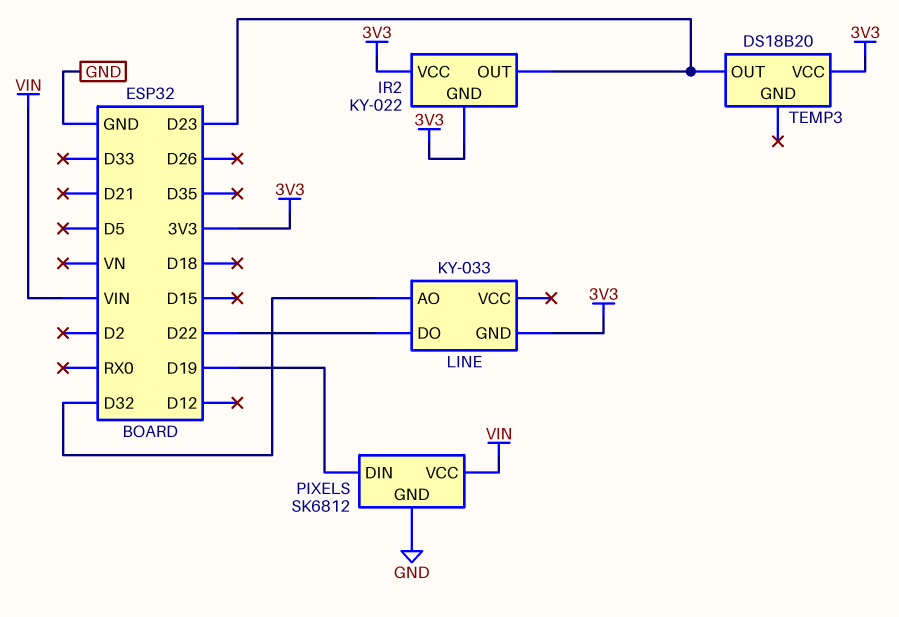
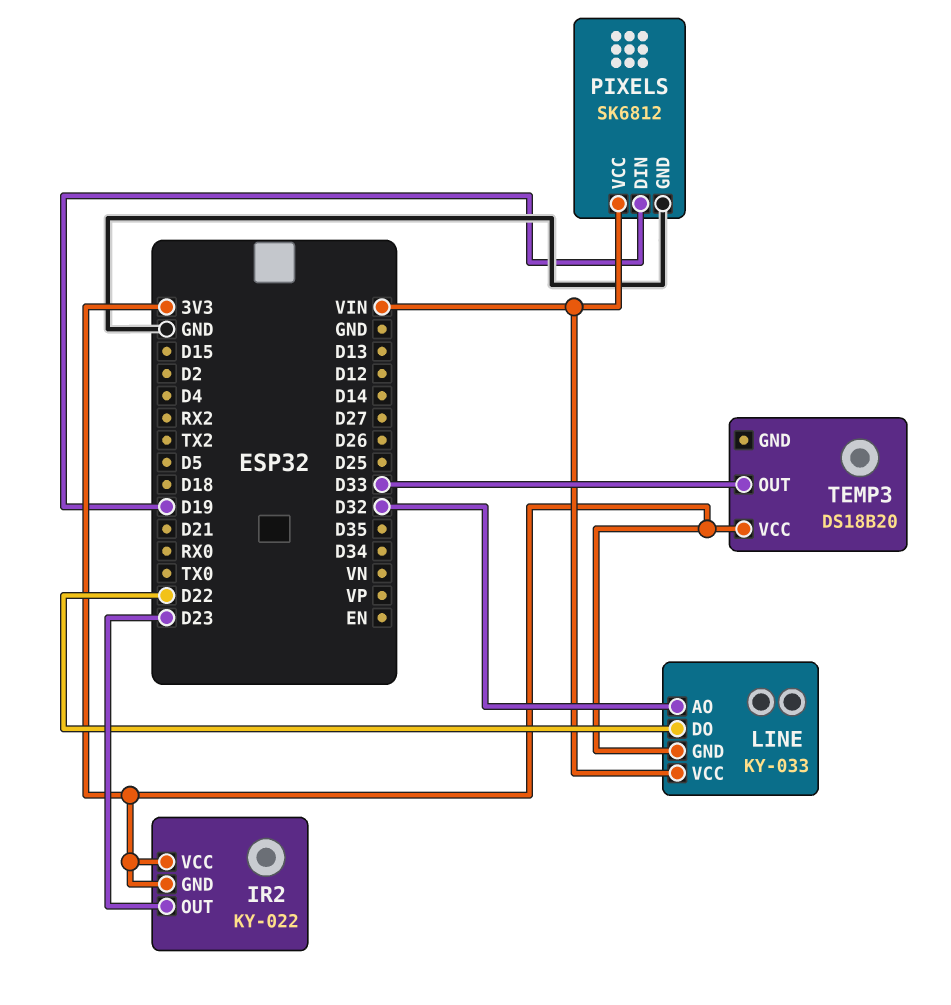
LINE pin VCC: none -> VIN
TEMP3 pin OUT: D23 -> D33

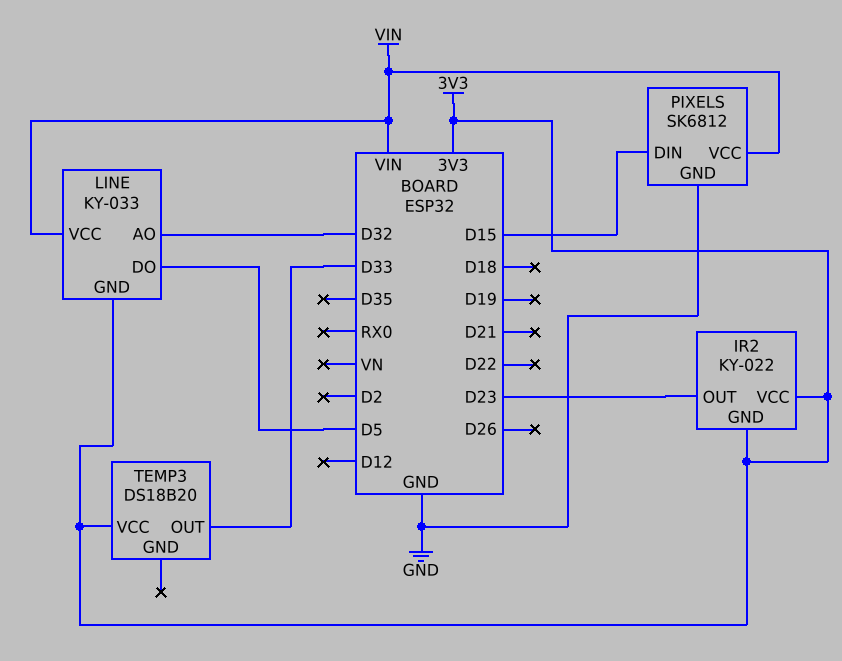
LINE pin DO: D22 -> D5
PIXELS pin DIN: D19 -> D15

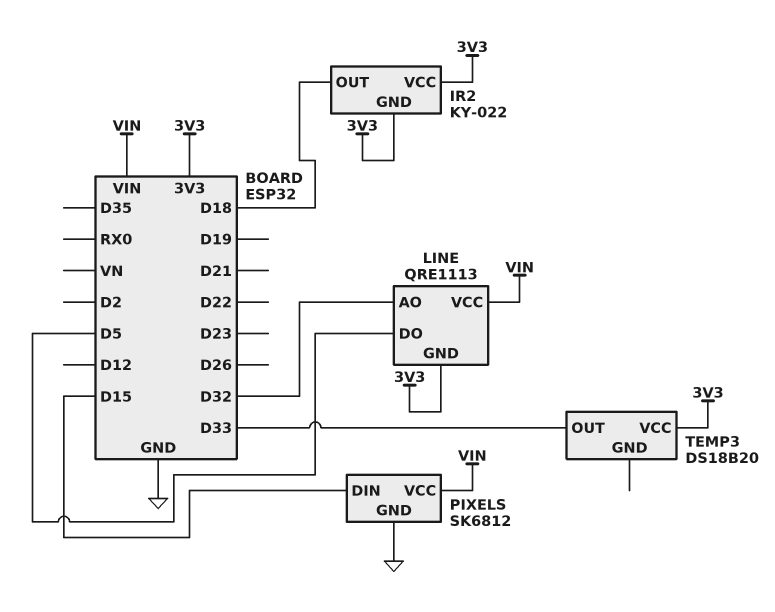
IR2 pin OUT: D23 -> D18
LINE: KY-033 -> QRE1113

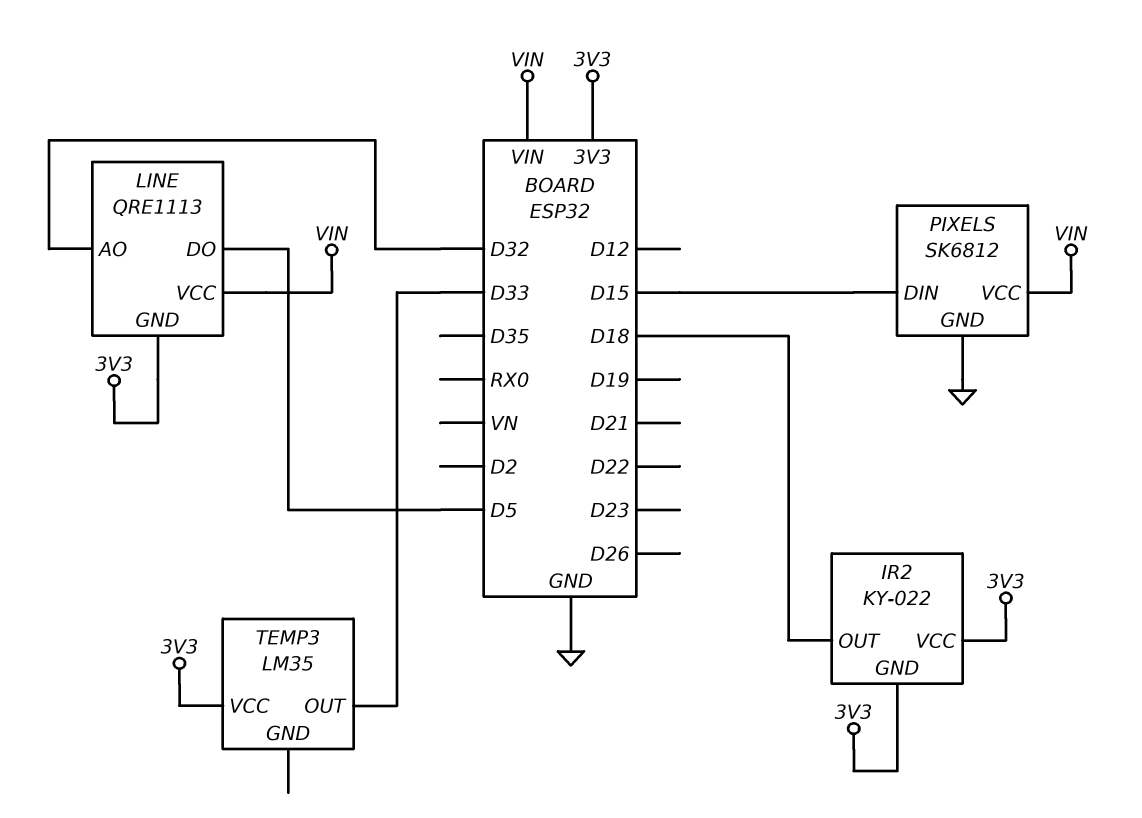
TEMP3: DS18B20 -> LM35

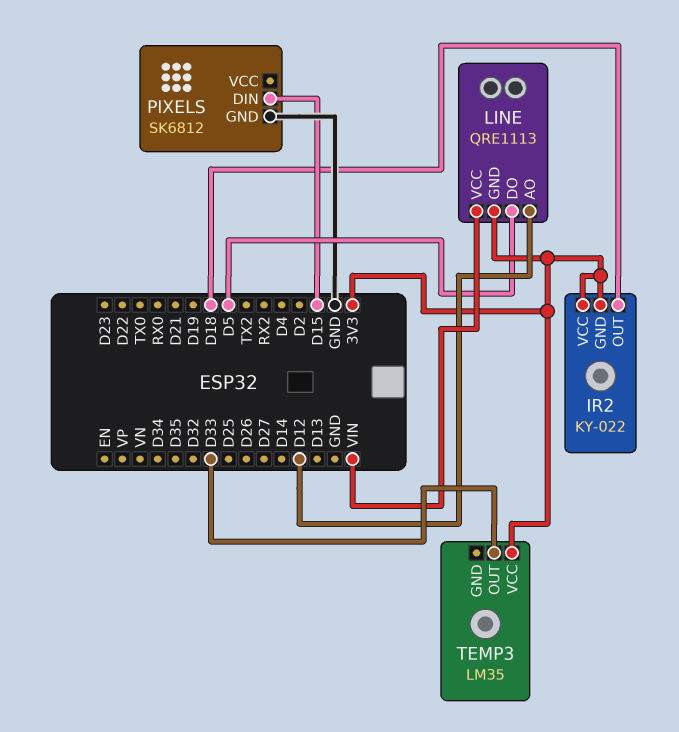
LINE pin AO: D32 -> D12
PIXELS pin VCC: VIN -> none

